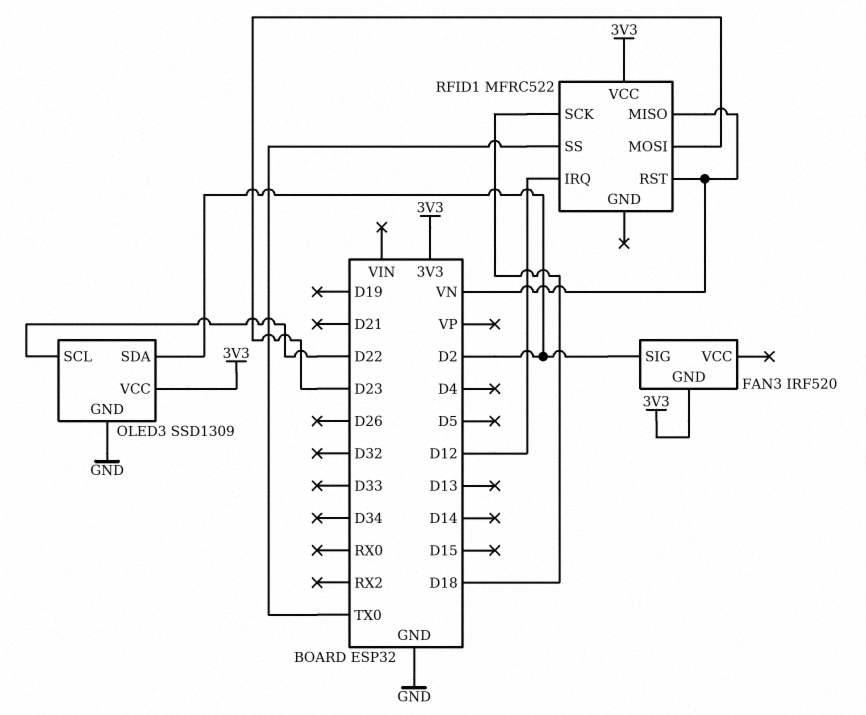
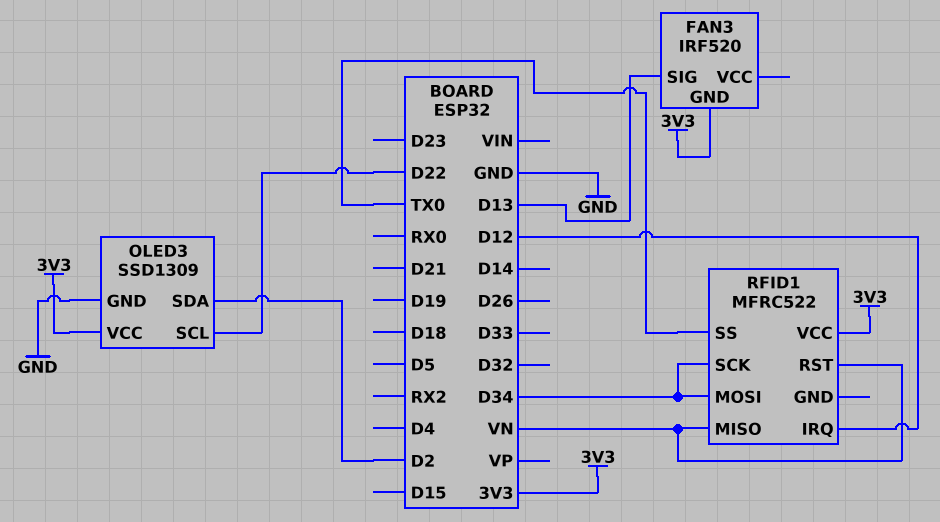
FAN3 pin SIG: D2 -> D13
RFID1 pin MOSI: D23 -> D34
RFID1 pin SCK: D18 -> D34

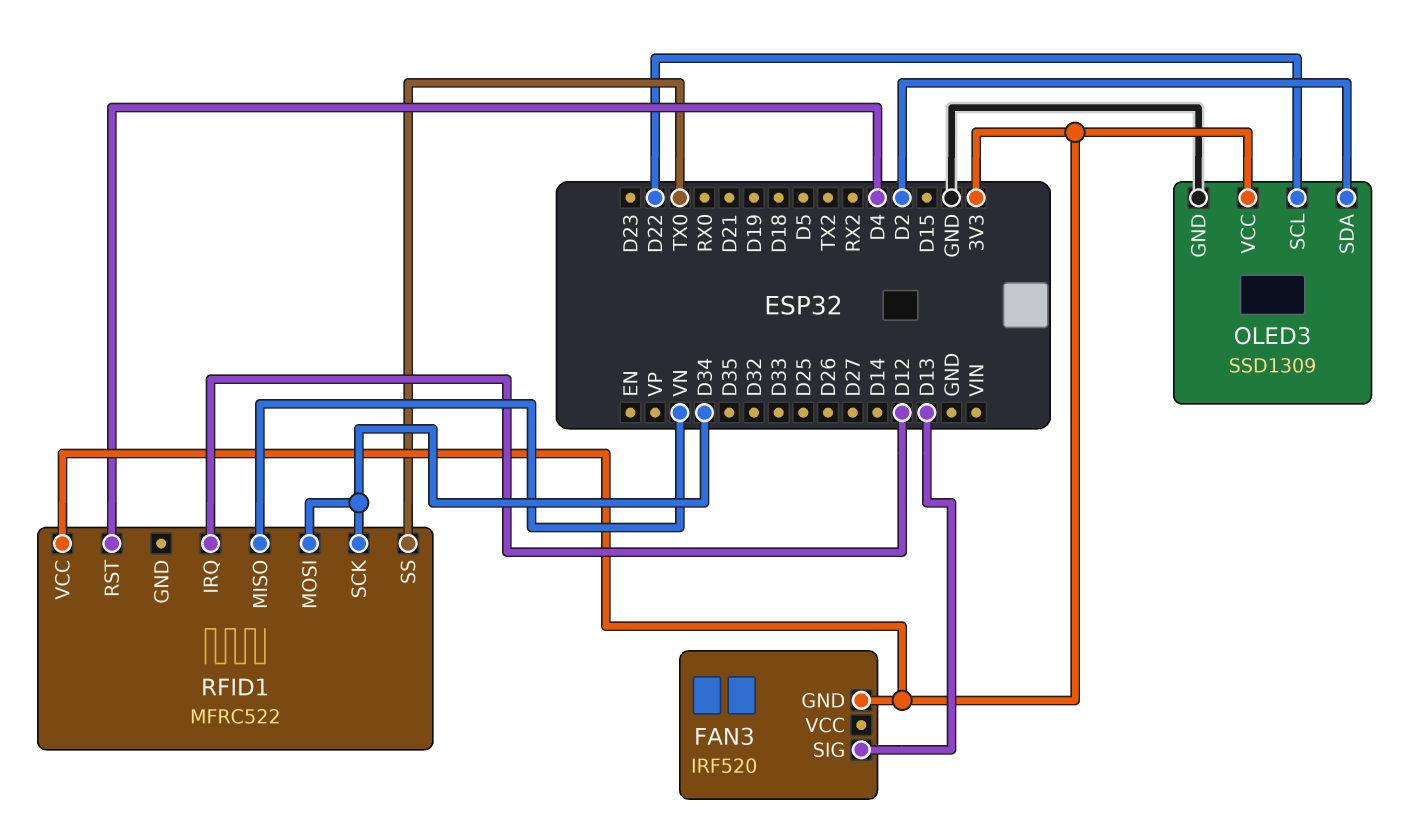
RFID1 pin RST: VN -> D4

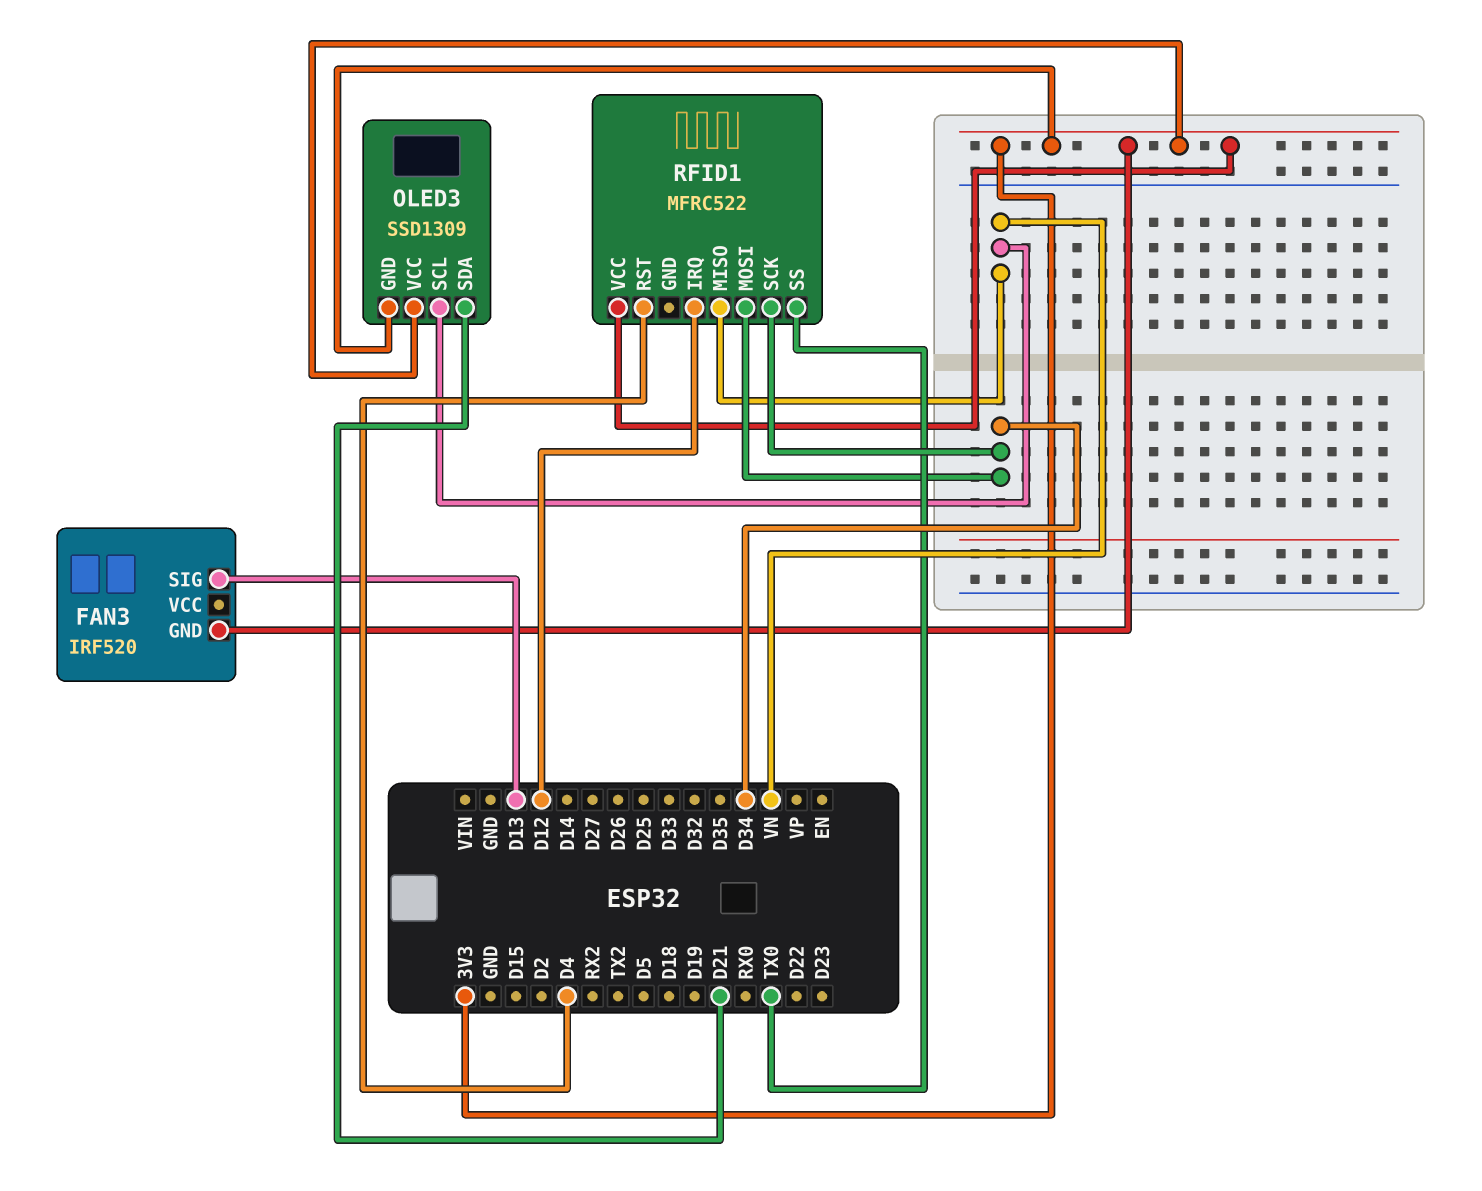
OLED3 pin GND: GND -> 3V3
OLED3 pin SCL: D22 -> VN
OLED3 pin SDA: D2 -> D21

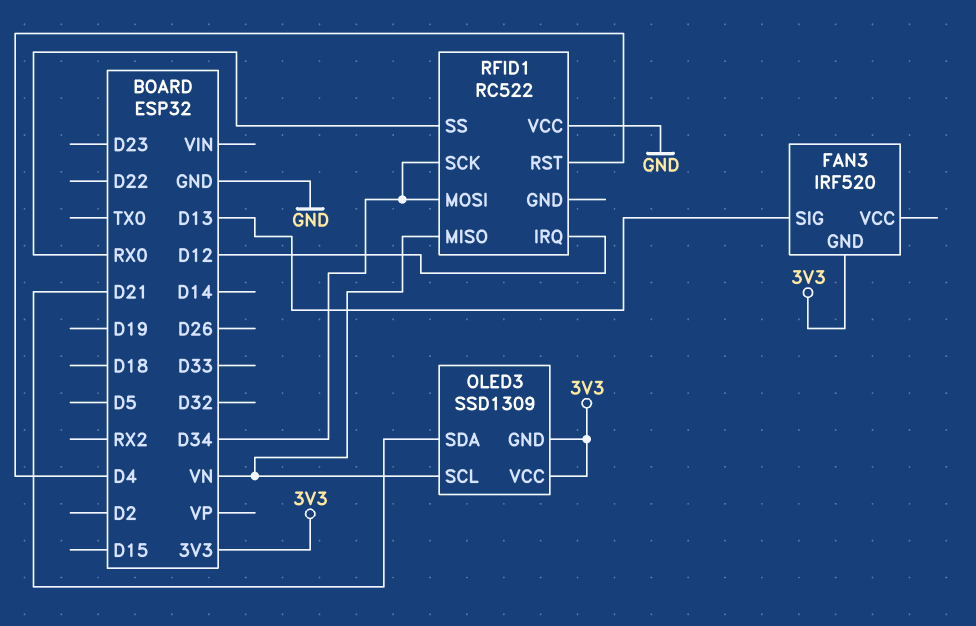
RFID1: MFRC522 -> RC522
RFID1 pin SS: TX0 -> RX0
RFID1 pin VCC: 3V3 -> GND

